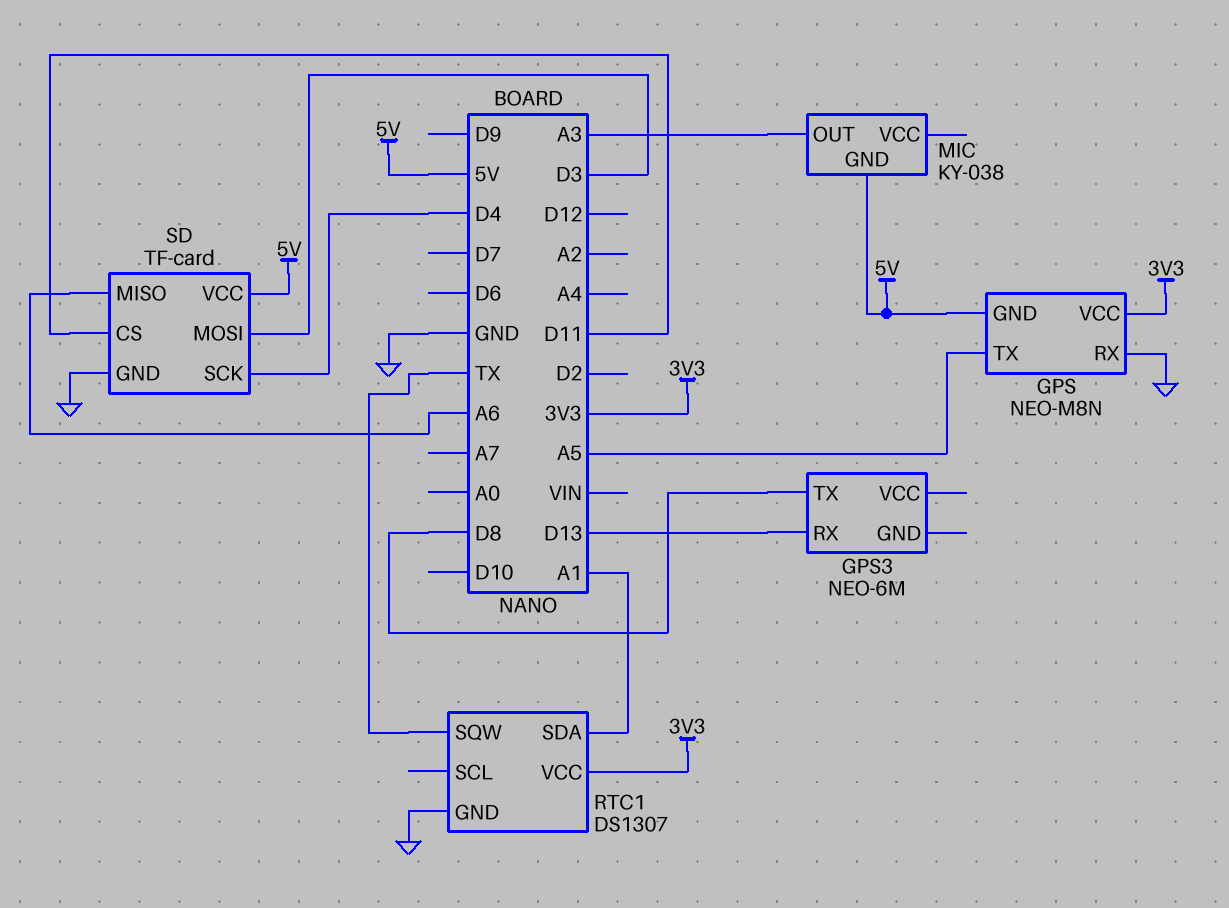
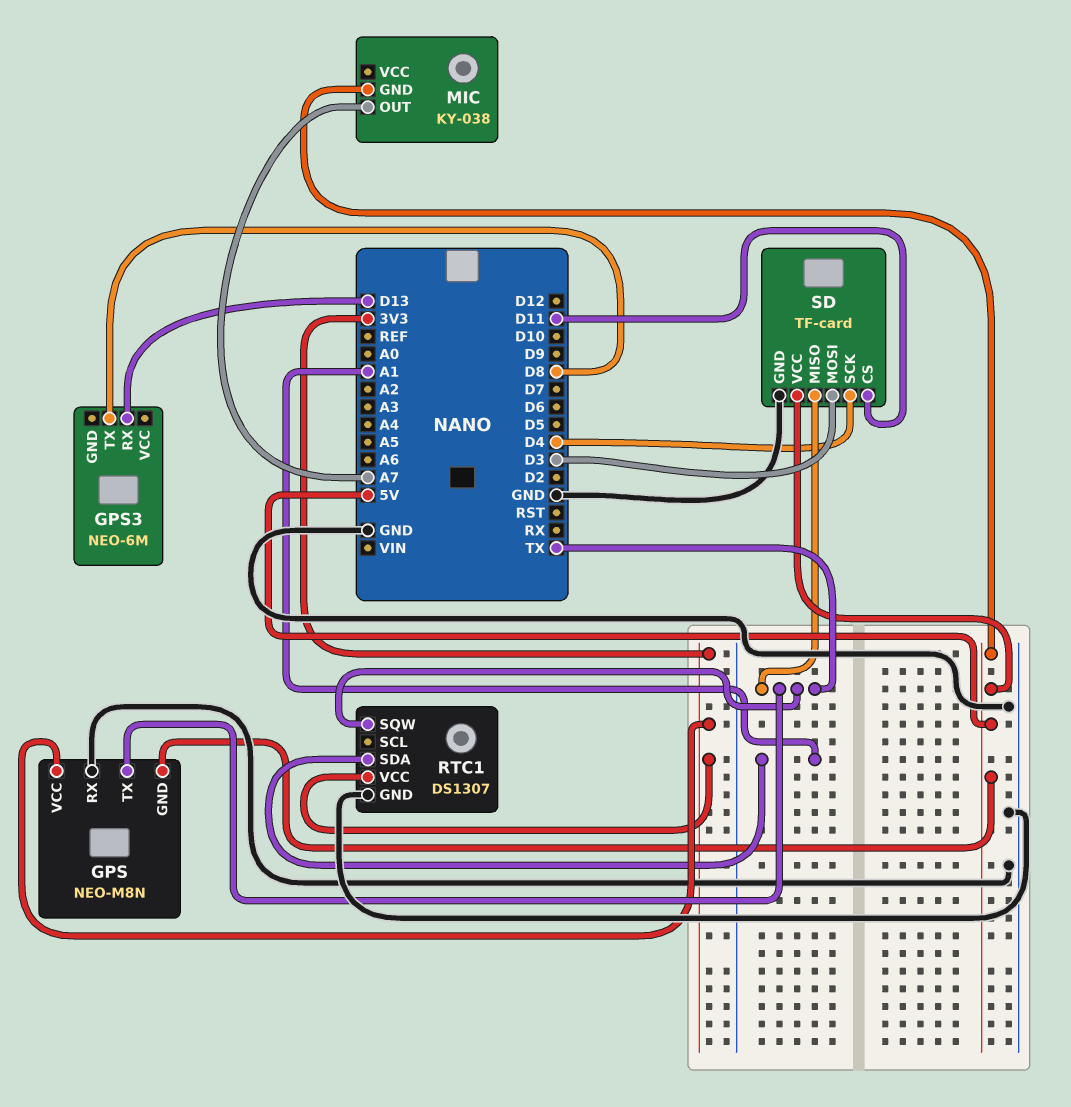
GPS pin TX: A5 -> TX
MIC pin OUT: A3 -> A7
SD pin MISO: A6 -> TX

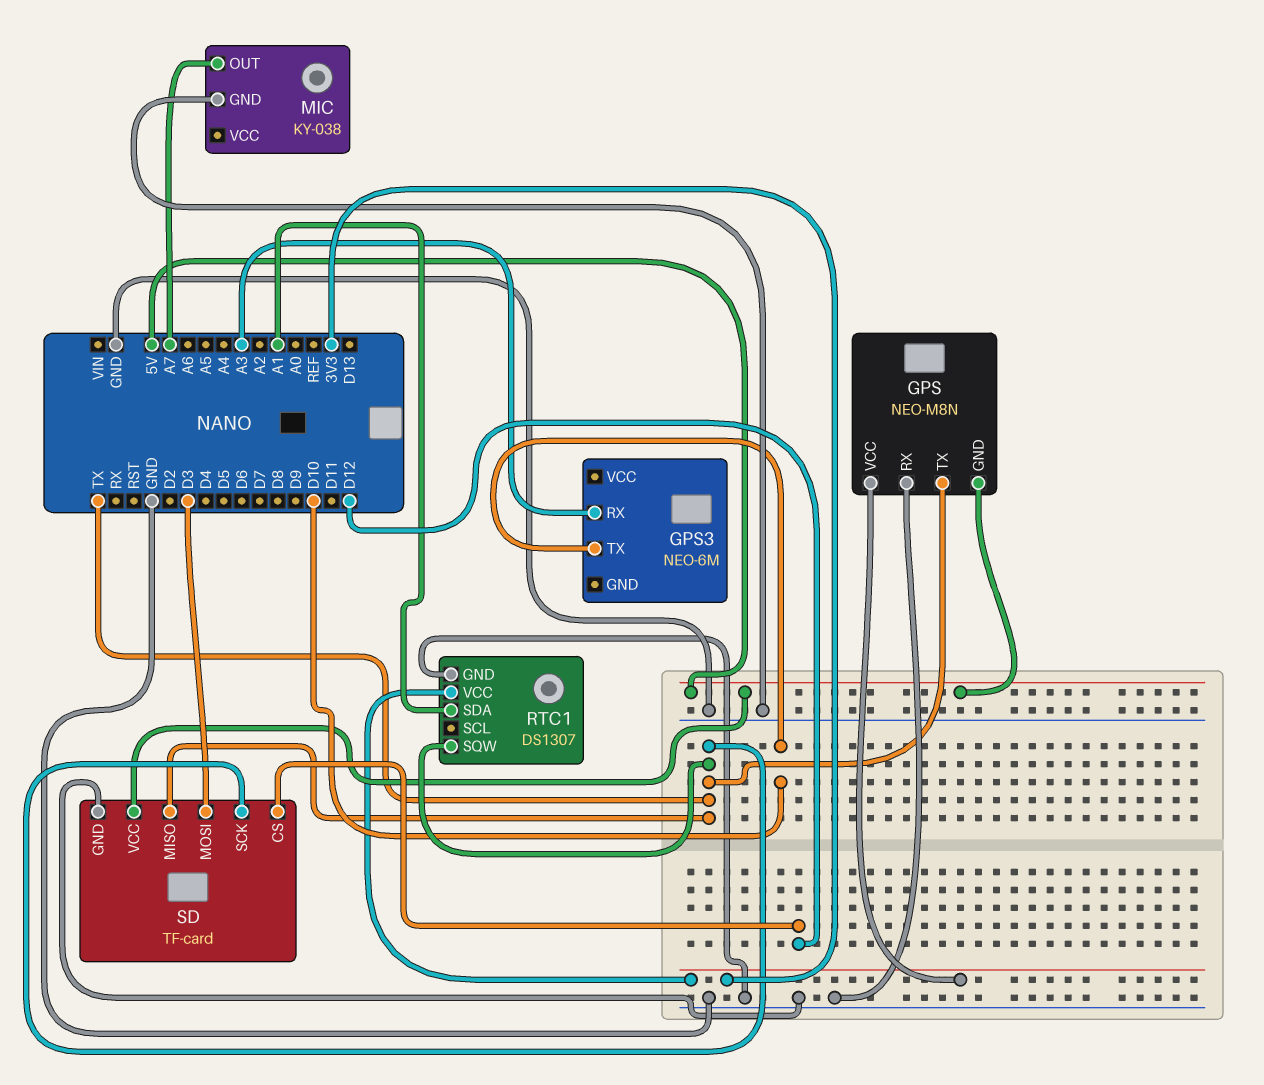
GPS3 pin RX: D13 -> A3
GPS3 pin TX: D8 -> D10
MIC pin GND: 5V -> GND
SD pin CS: D11 -> D12
SD pin SCK: D4 -> TX

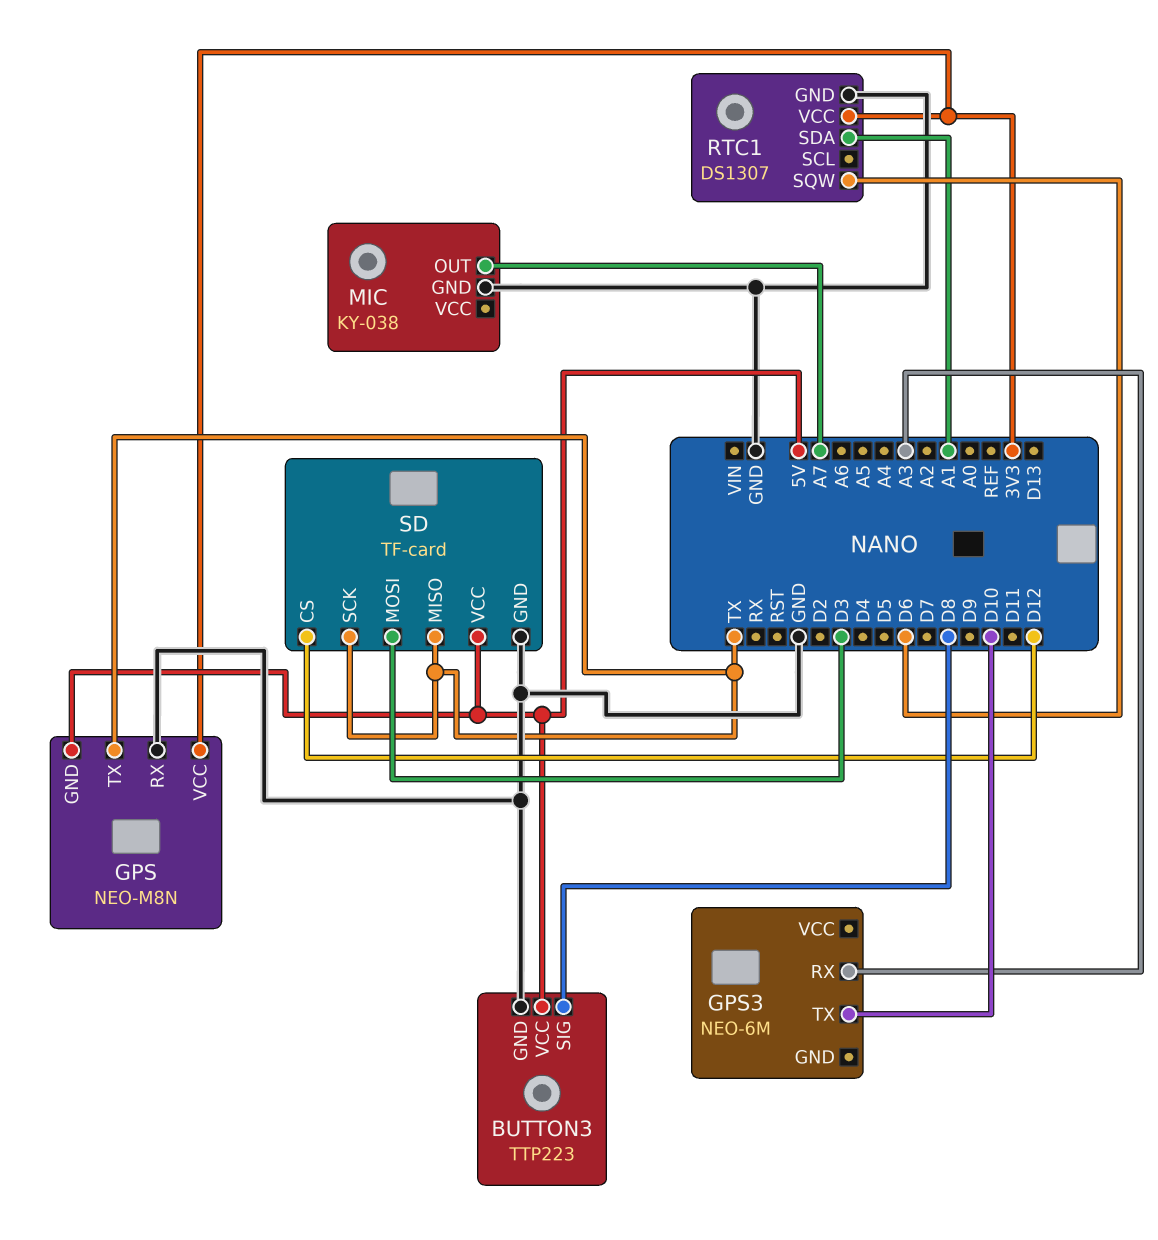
BUTTON3: none -> TTP223
BUTTON3 pin GND: none -> GND
BUTTON3 pin SIG: none -> D8
BUTTON3 pin VCC: none -> 5V
RTC1 pin SQW: TX -> D6

